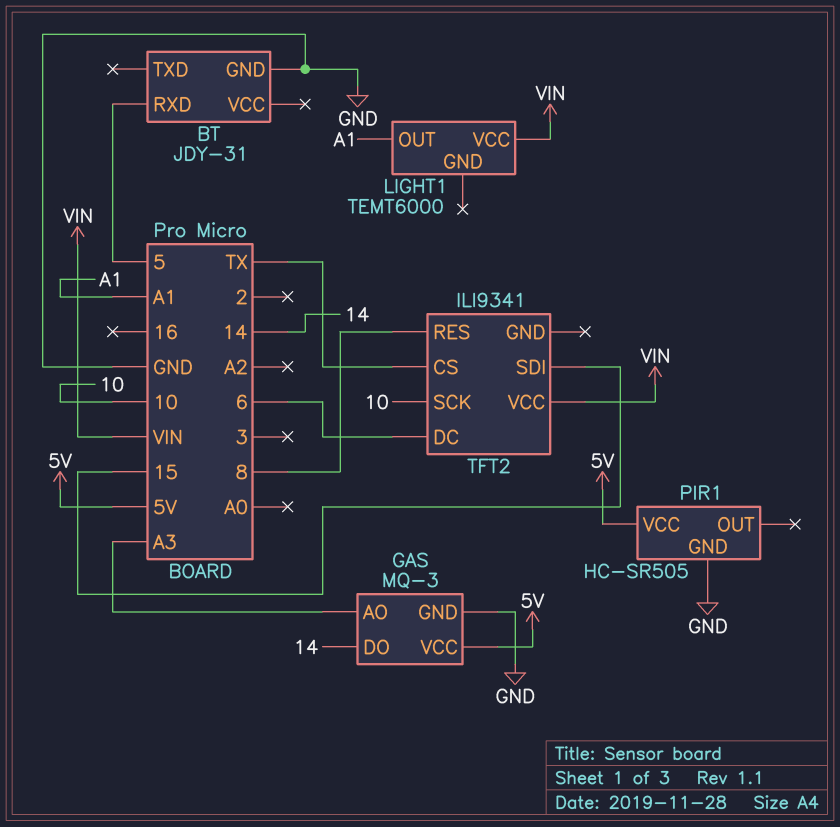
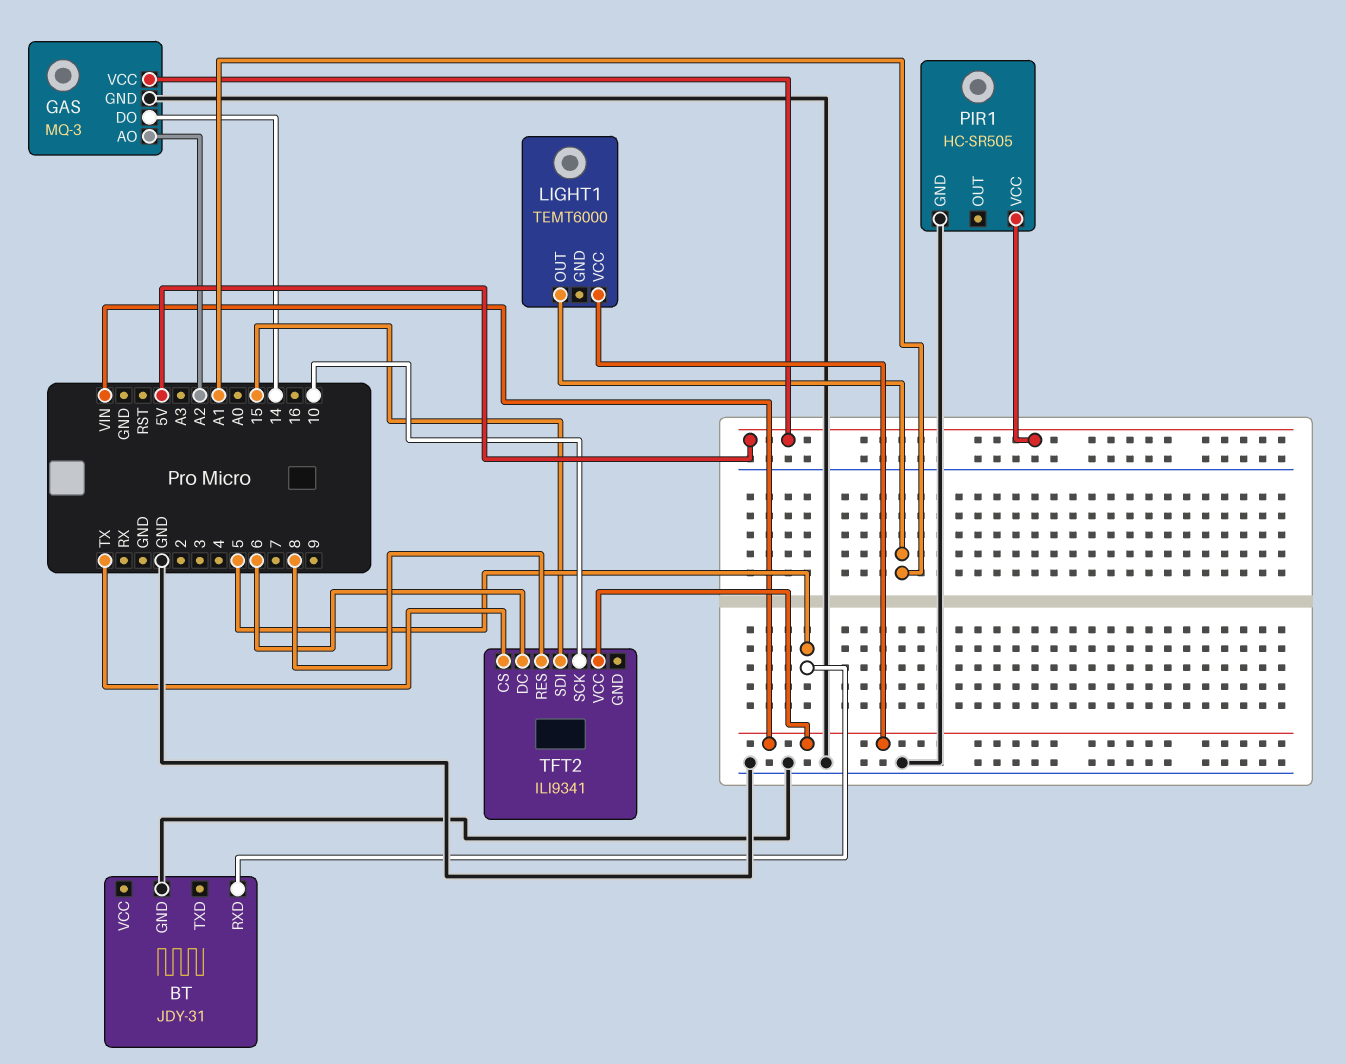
GAS pin AO: A3 -> A2

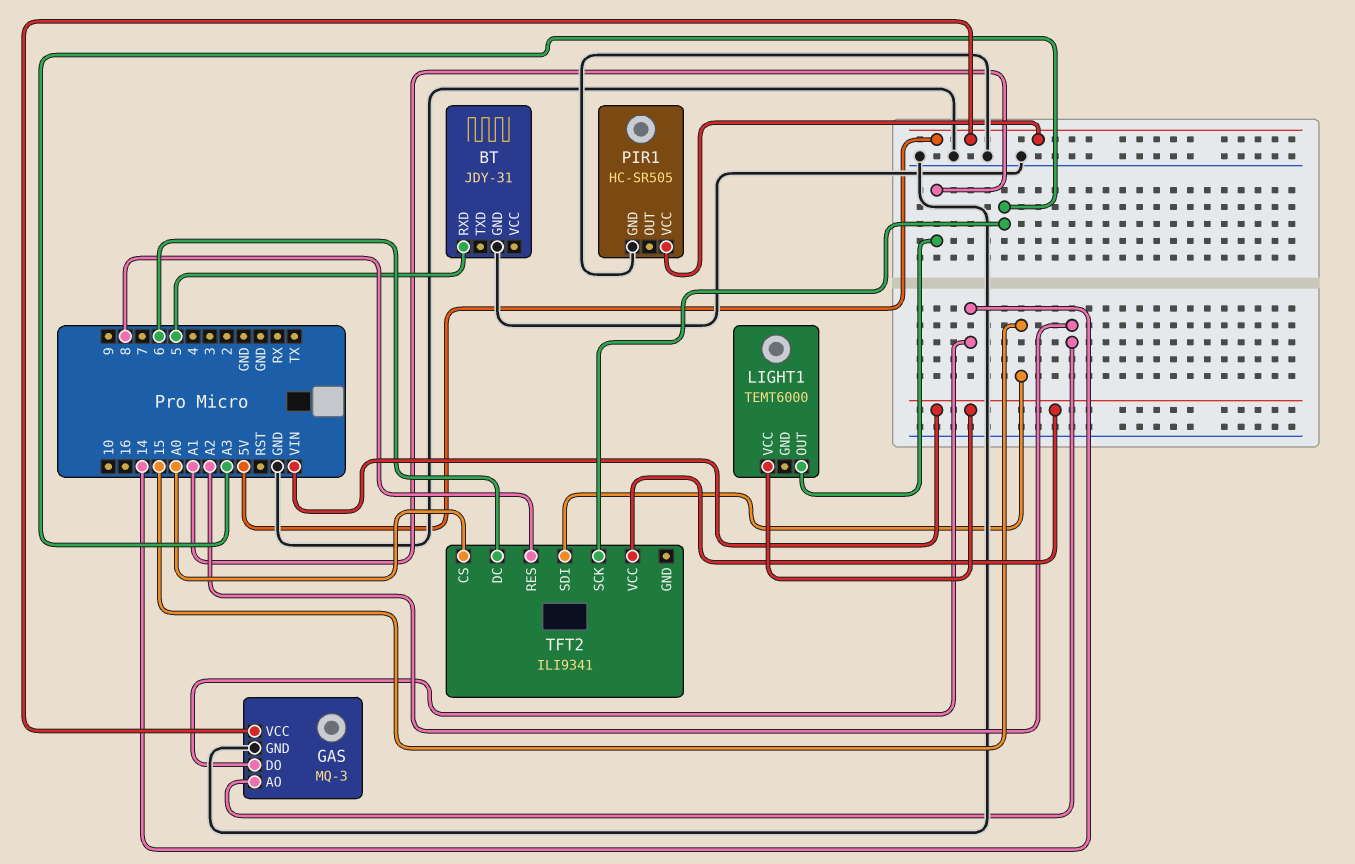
TFT2 pin CS: TX -> A0
TFT2 pin SCK: 10 -> A3

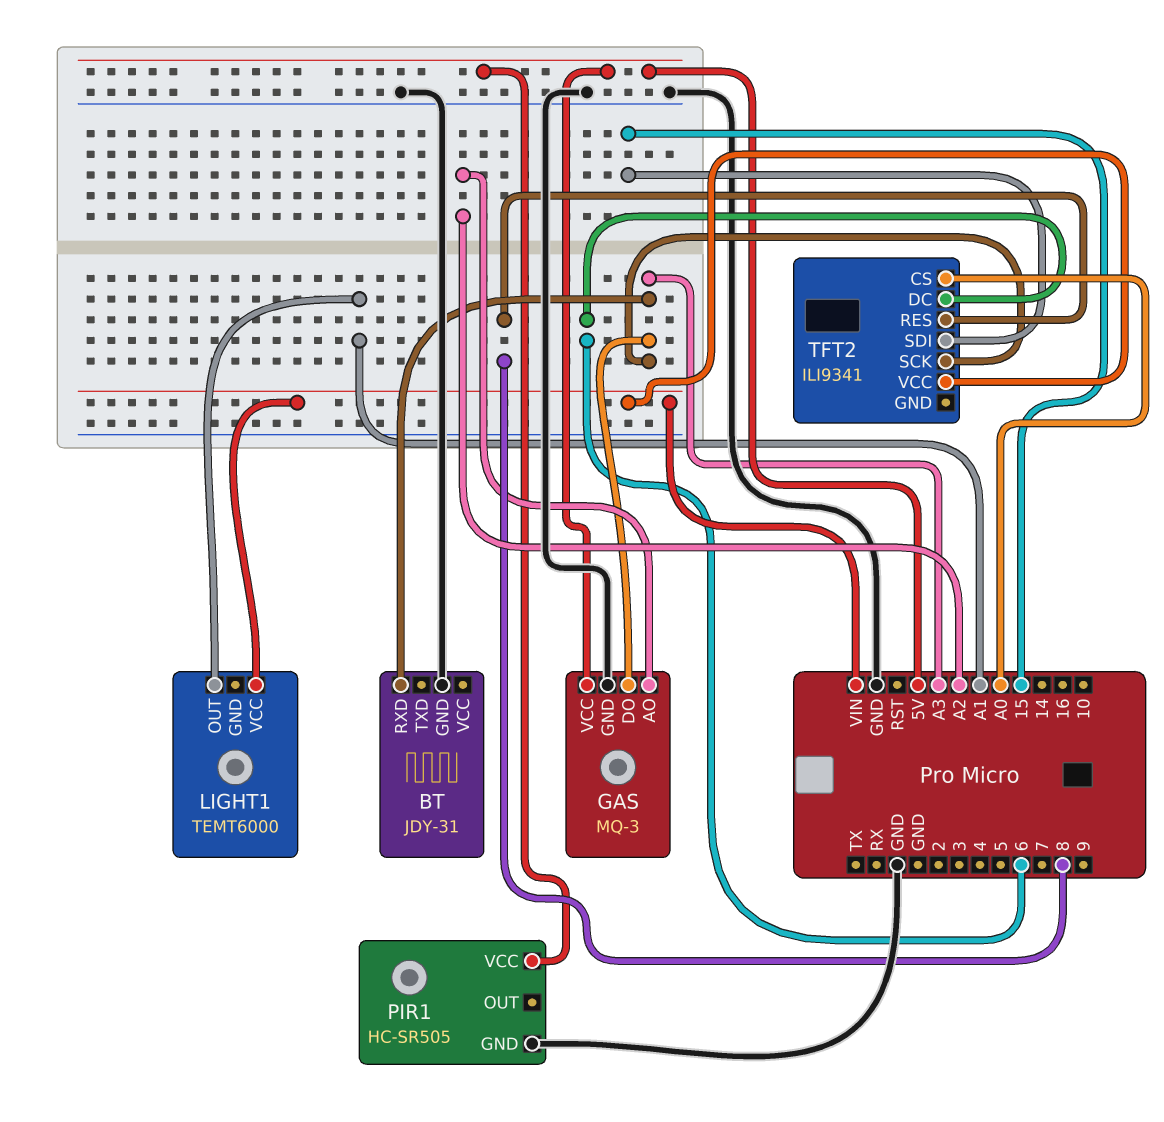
BT pin RXD: 5 -> A3
GAS pin DO: 14 -> A3

